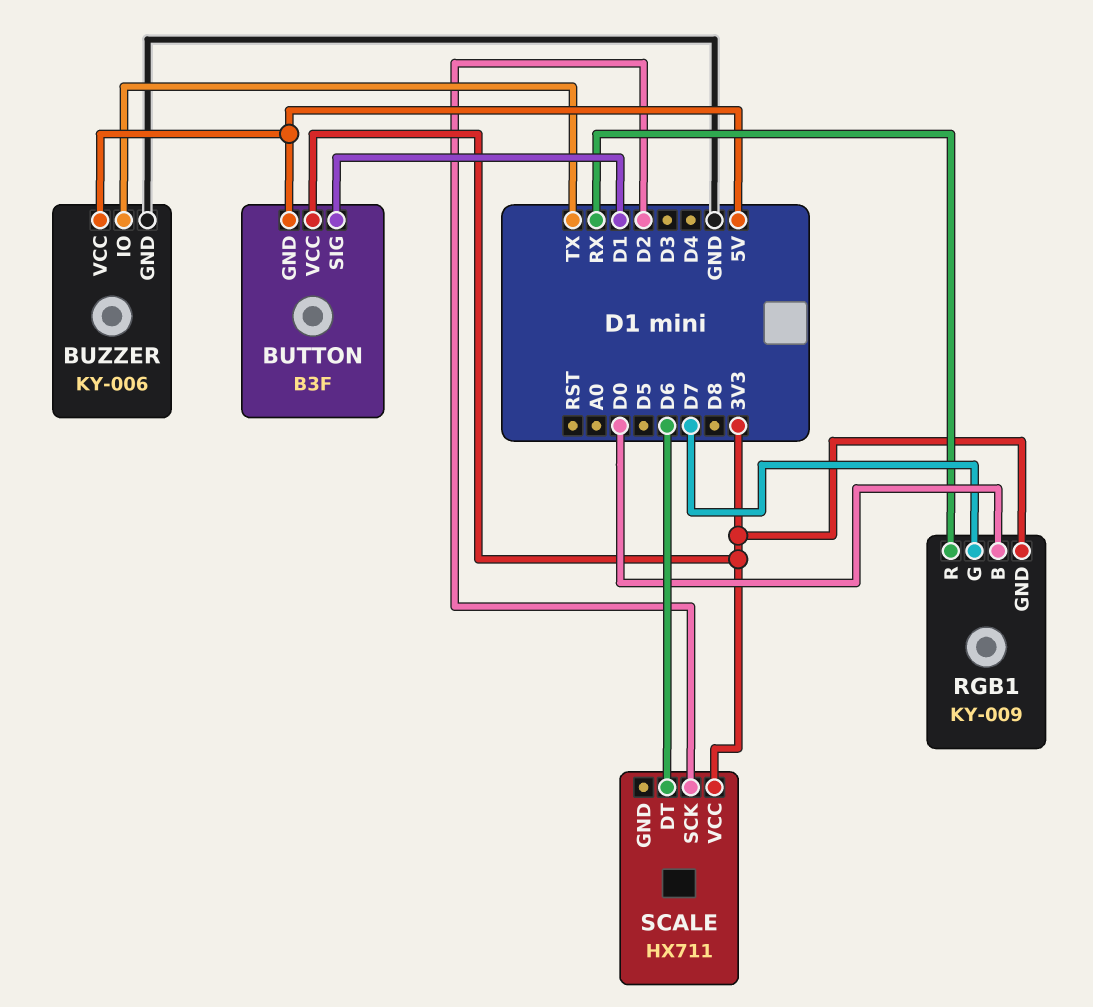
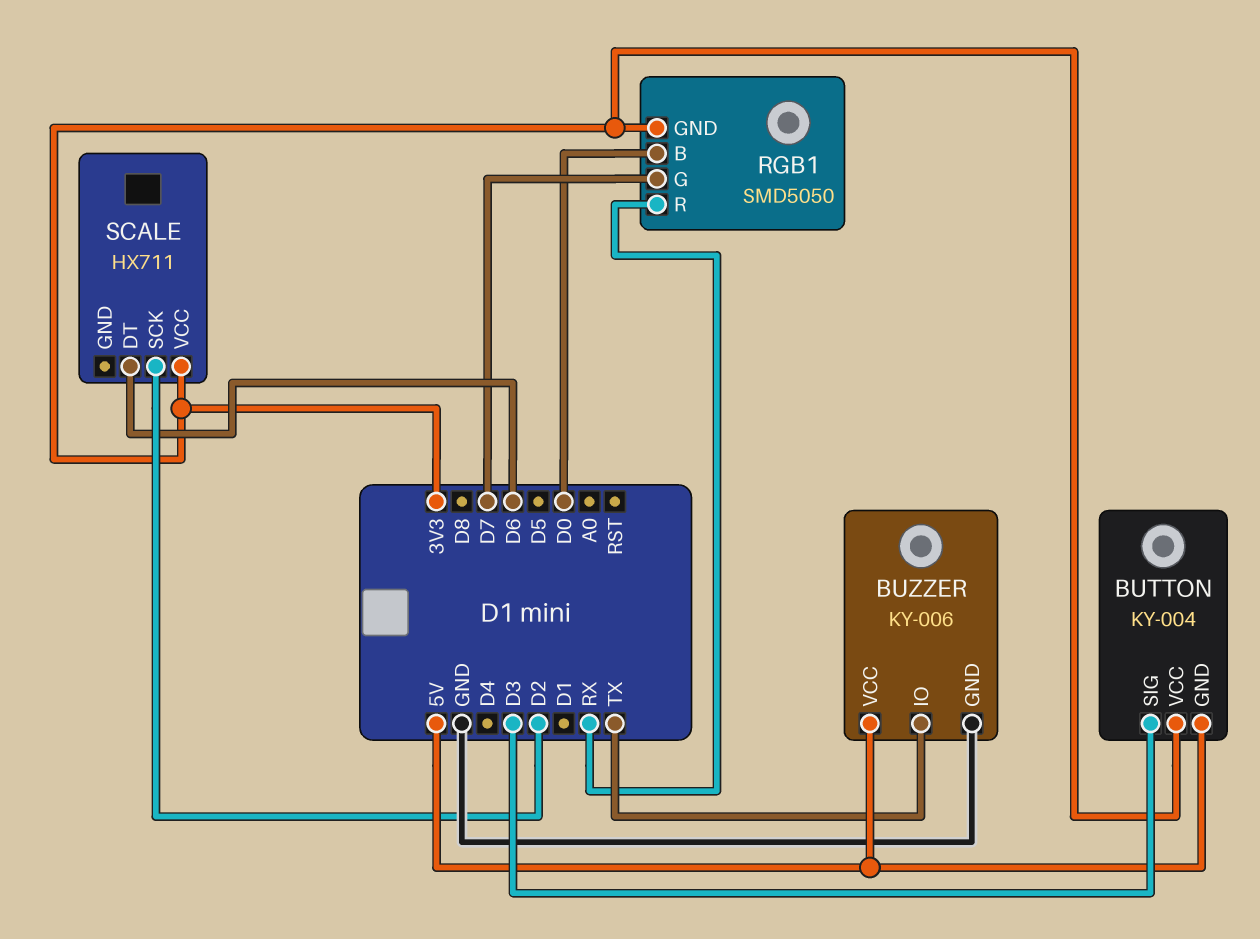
BUTTON: B3F -> KY-004
BUTTON pin SIG: D1 -> D3
RGB1: KY-009 -> SMD5050

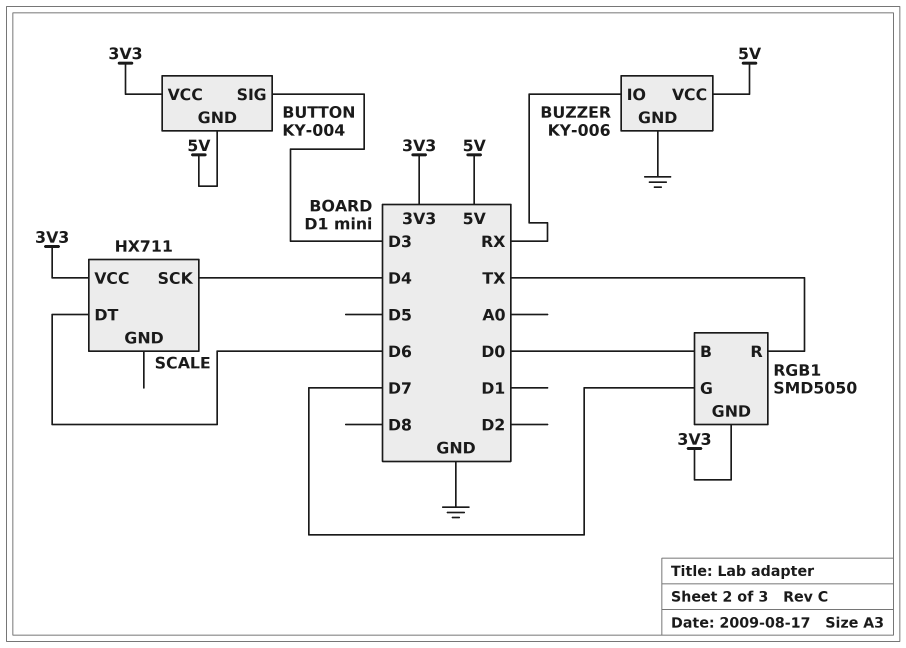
BUZZER pin IO: TX -> RX
RGB1 pin R: RX -> TX
SCALE pin SCK: D2 -> D4

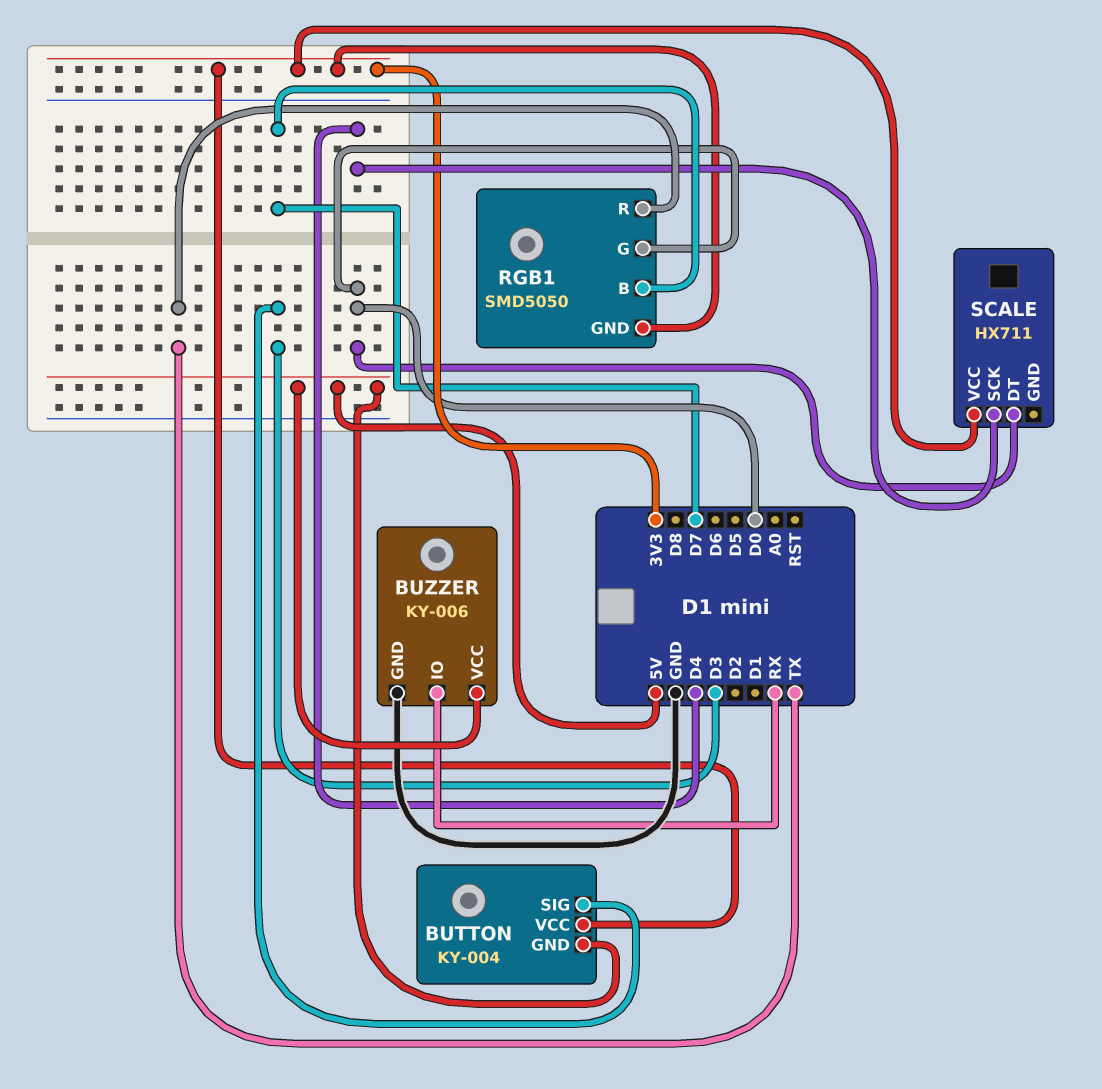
RGB1 pin B: D0 -> D7
RGB1 pin G: D7 -> D0
SCALE pin DT: D6 -> D0

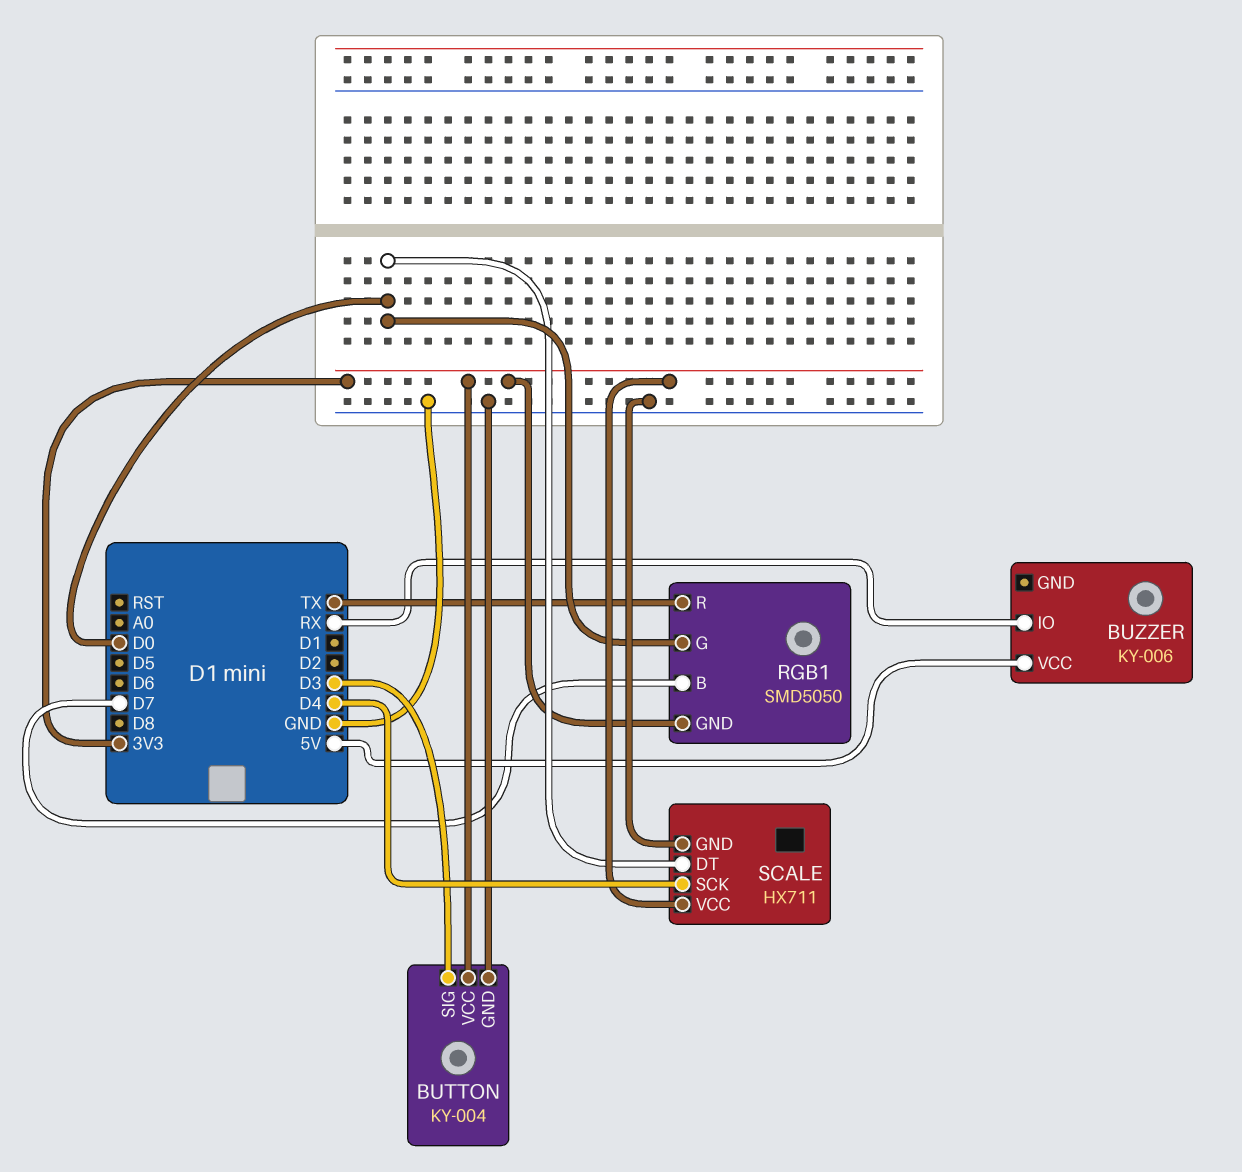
BUTTON pin GND: 5V -> GND
BUZZER pin GND: GND -> none
SCALE pin GND: none -> GND

